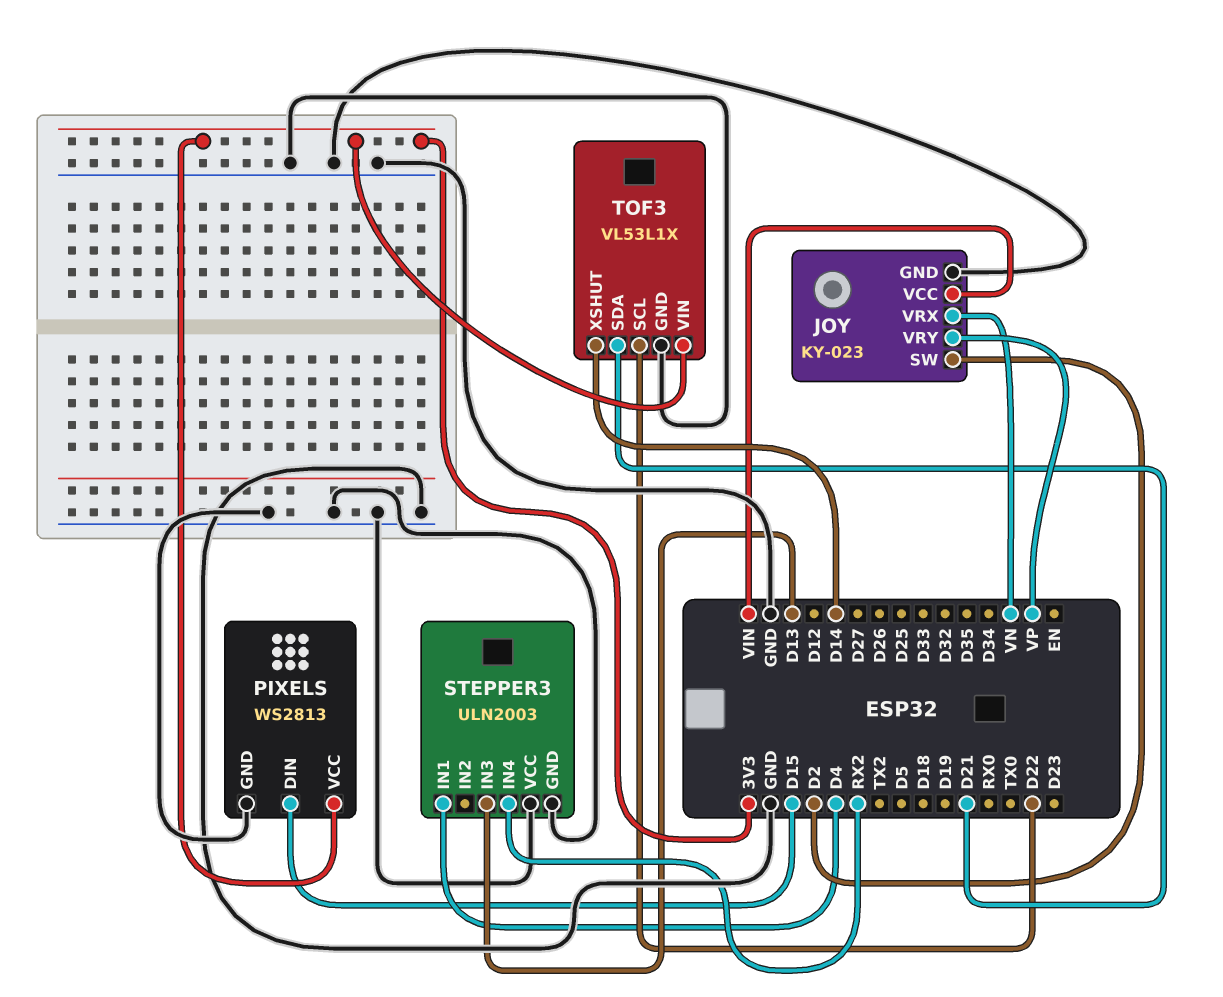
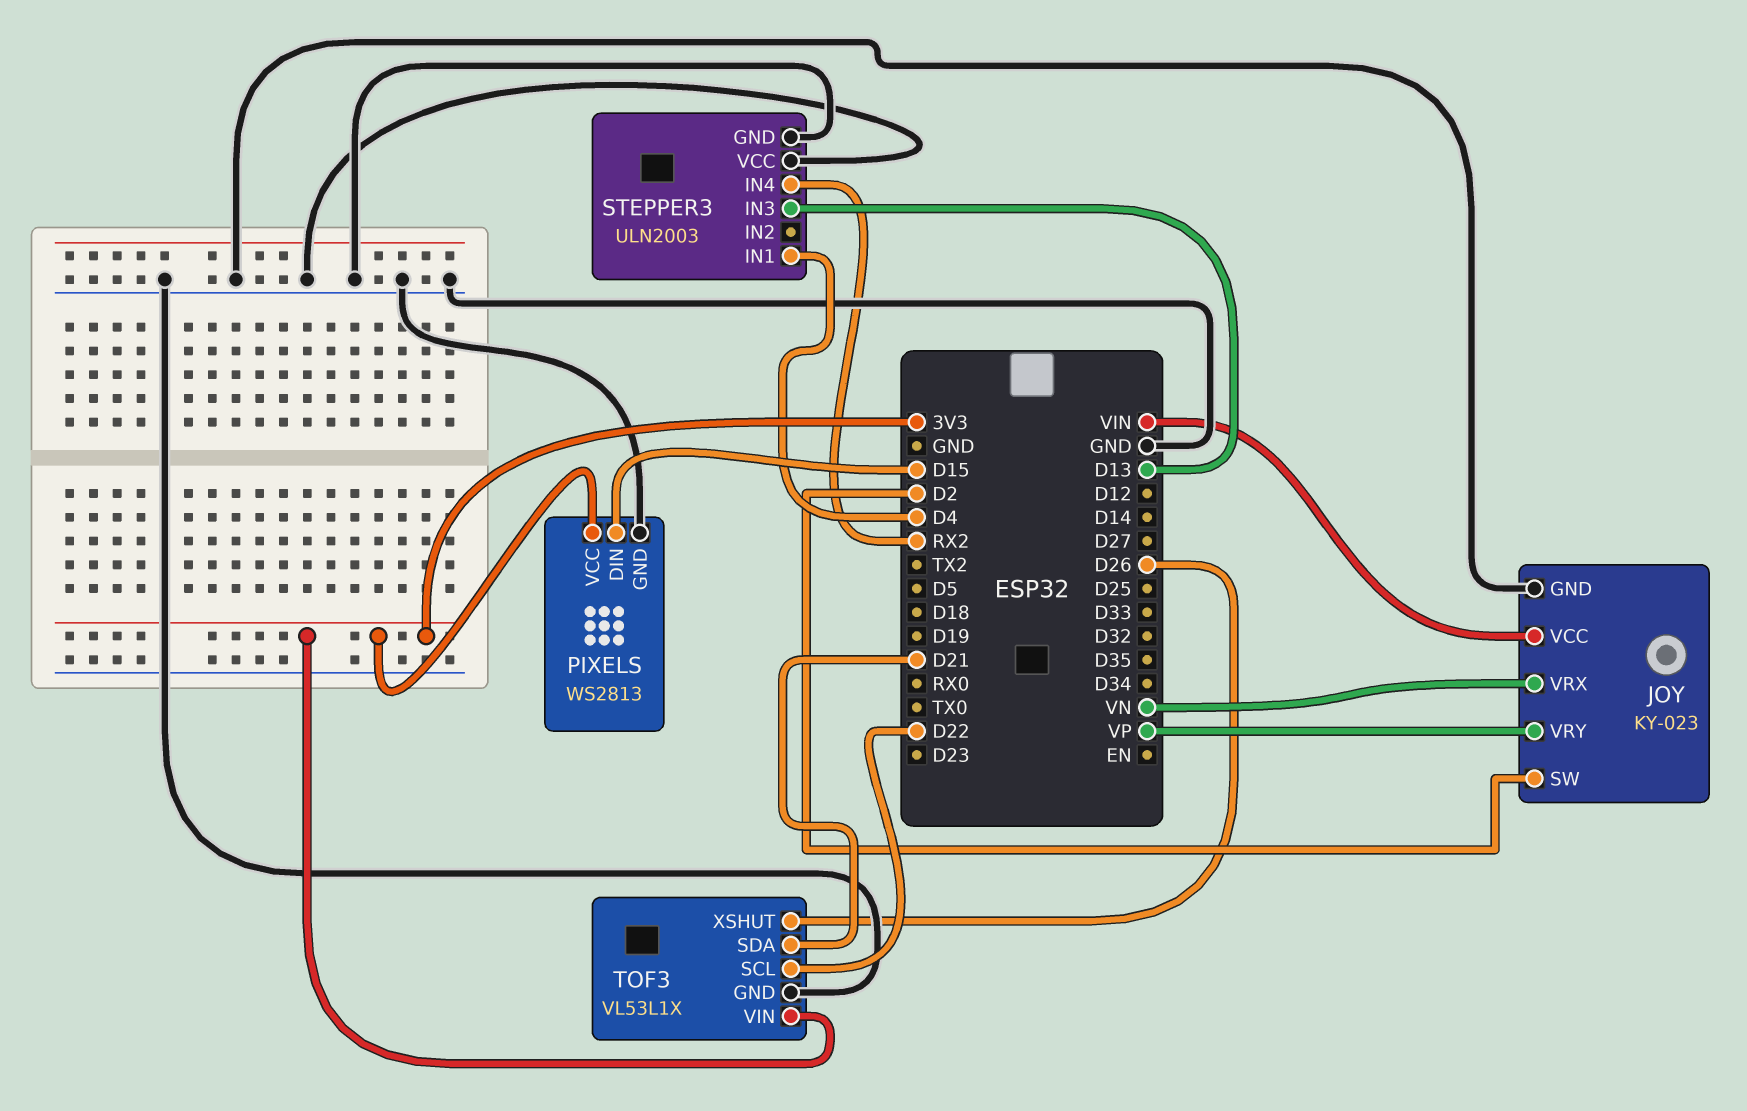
TOF3 pin XSHUT: D14 -> D26

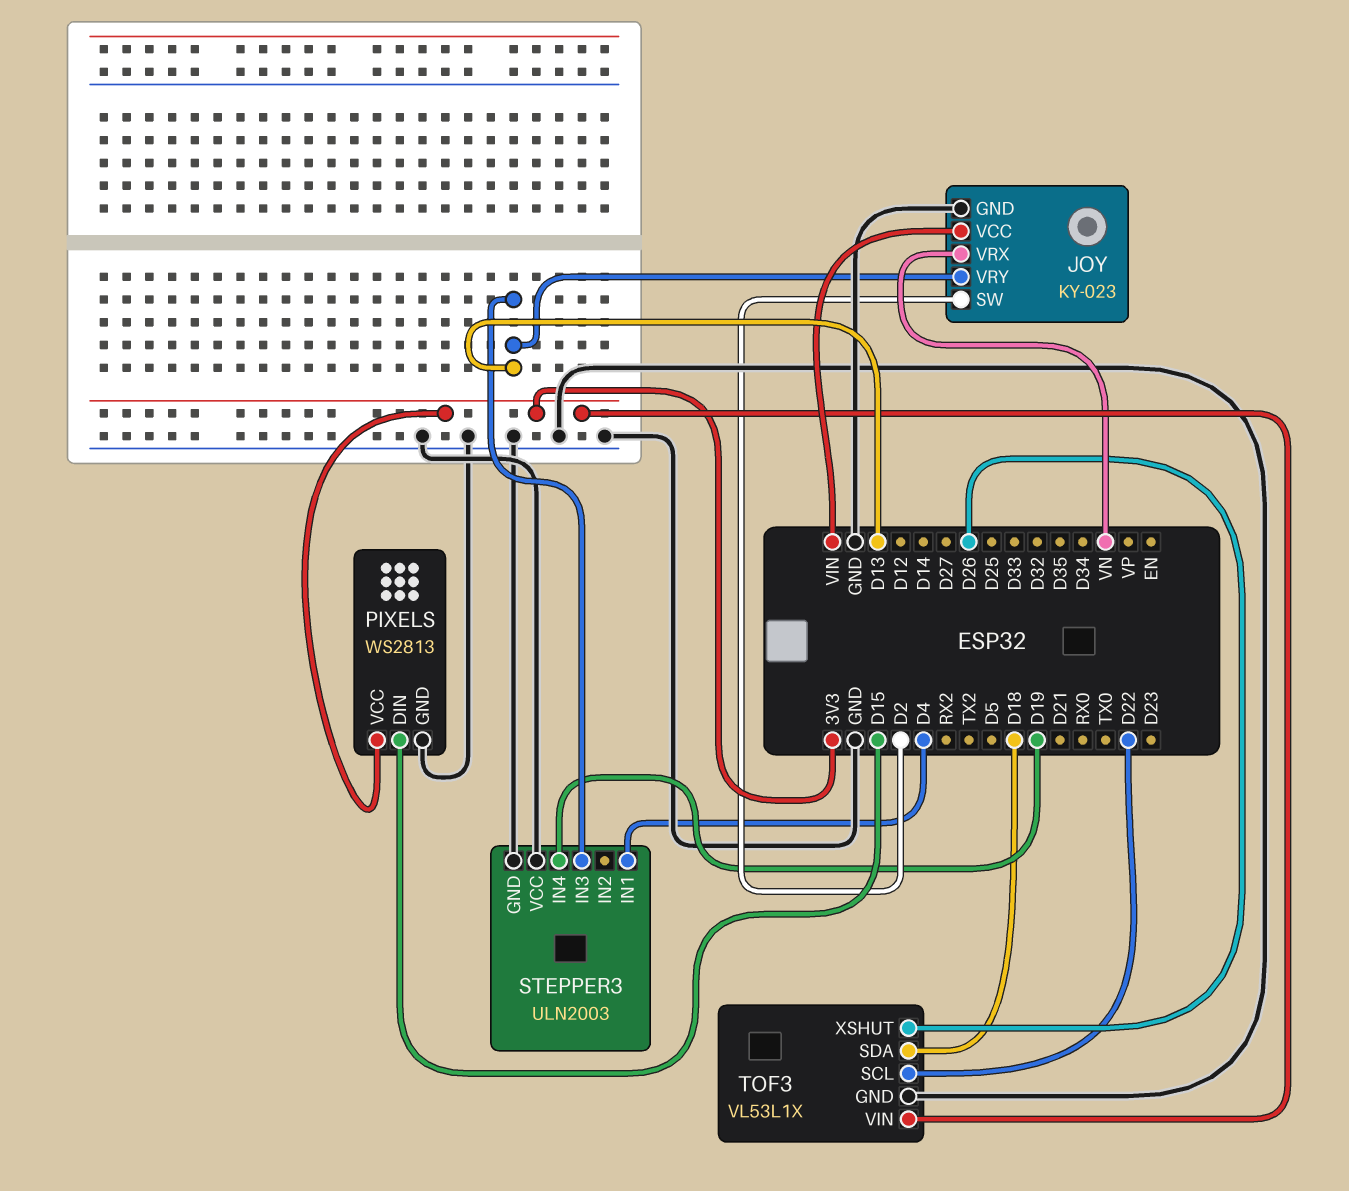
JOY pin VRY: VP -> D13
STEPPER3 pin IN4: RX2 -> D19
TOF3 pin SDA: D21 -> D18

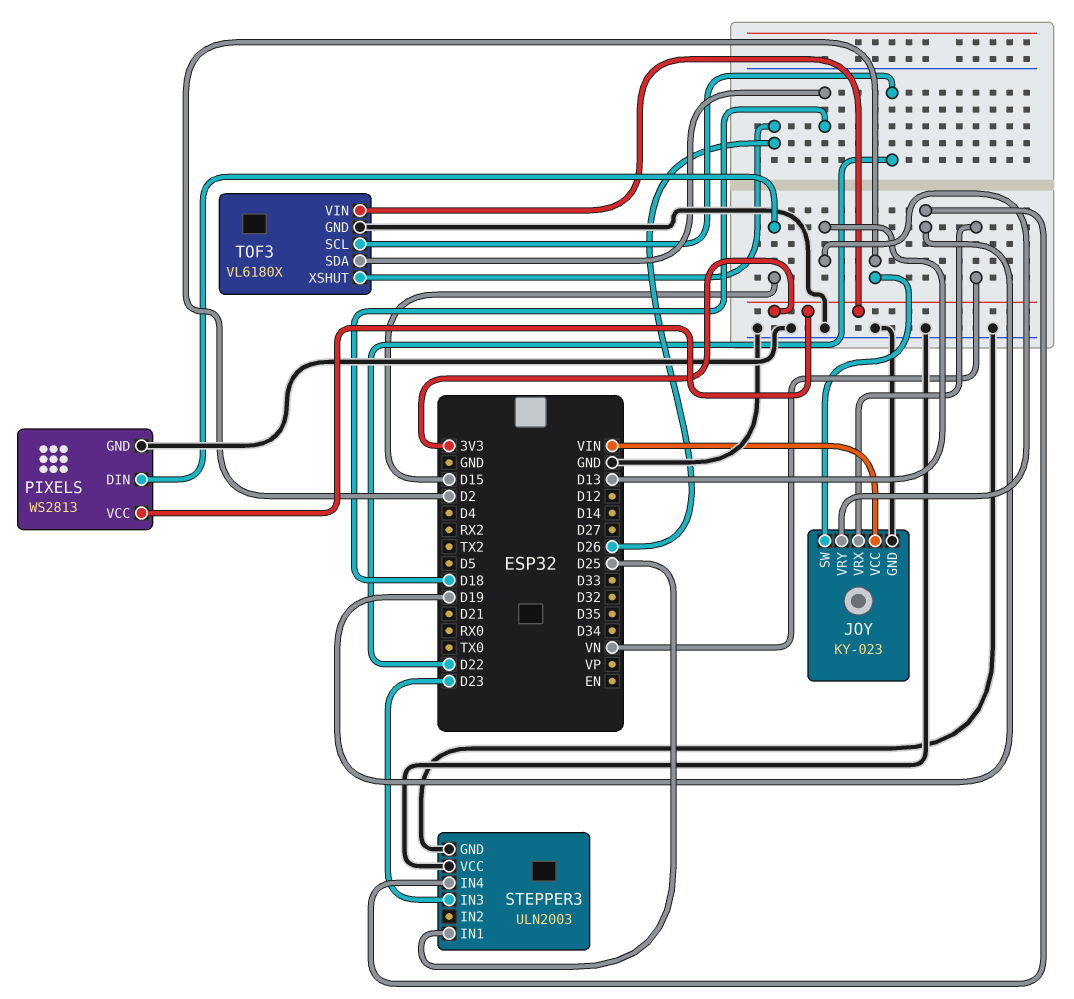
STEPPER3 pin IN1: D4 -> D25
STEPPER3 pin IN3: D13 -> D23
TOF3: VL53L1X -> VL6180X

